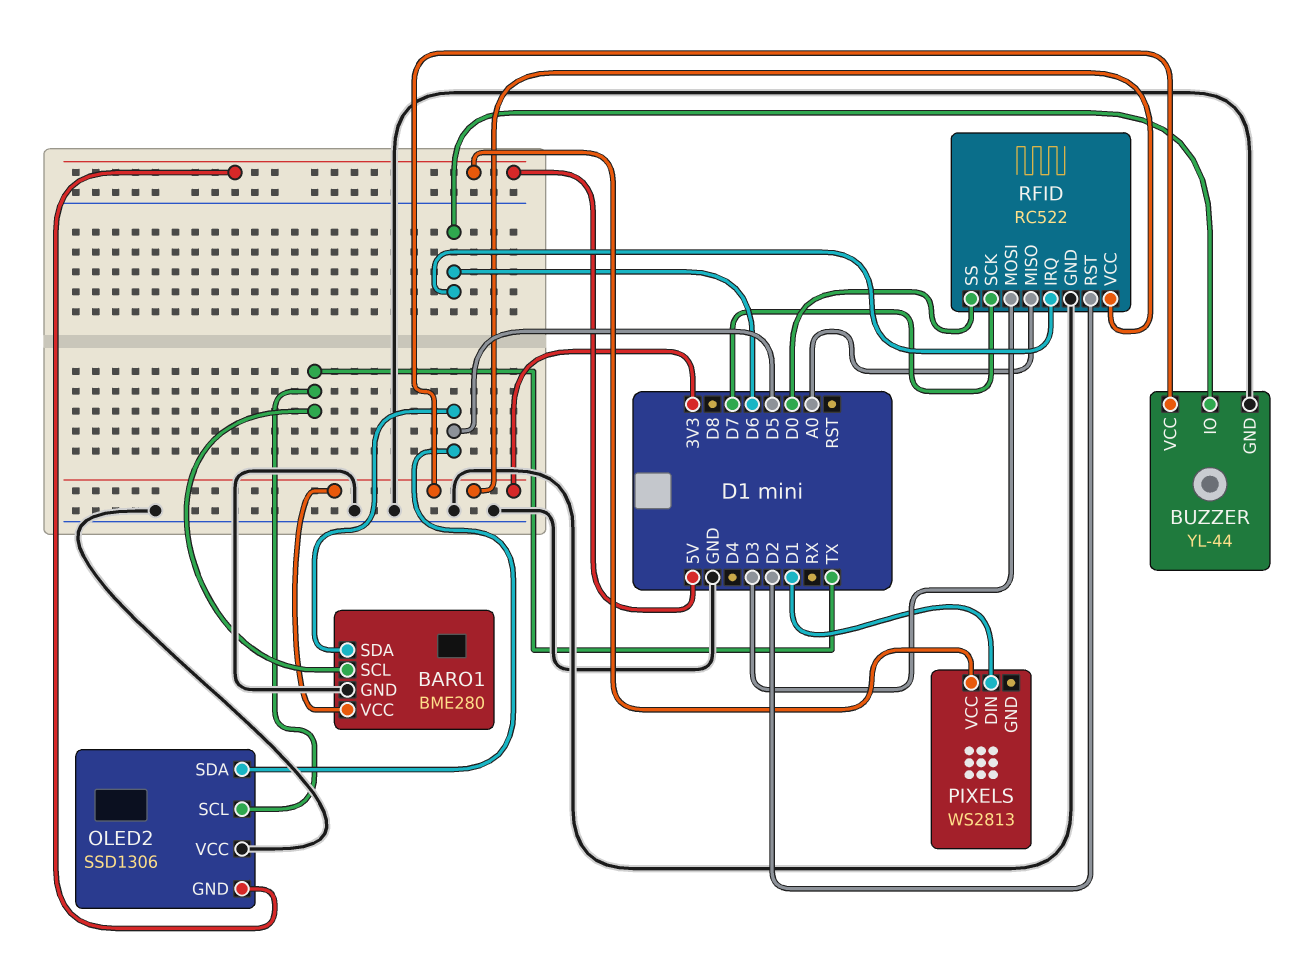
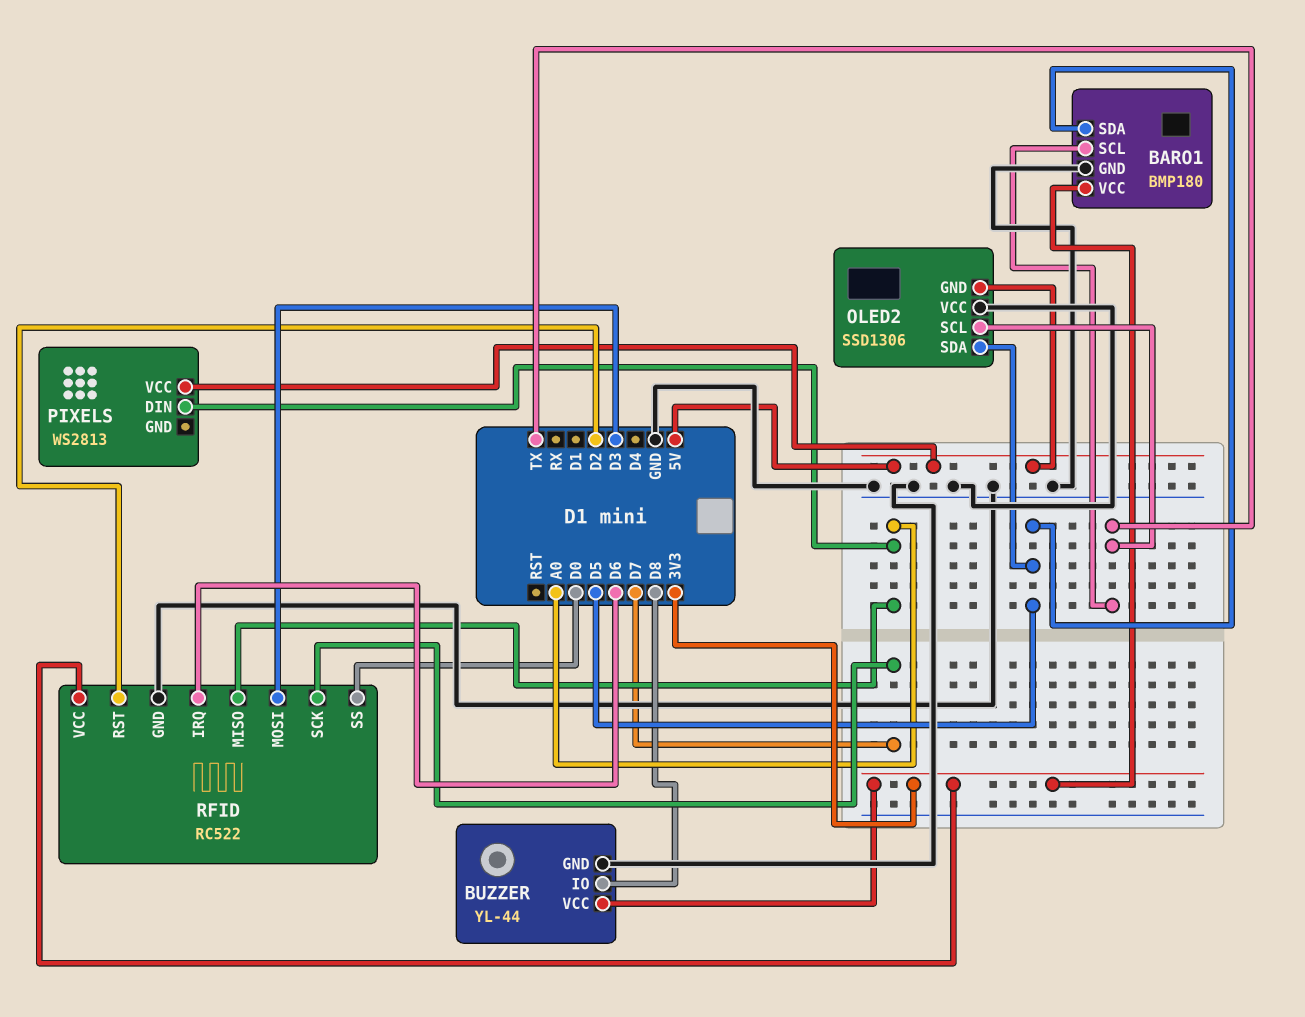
BARO1: BME280 -> BMP180
BUZZER pin IO: D6 -> D8
PIXELS pin DIN: D1 -> A0

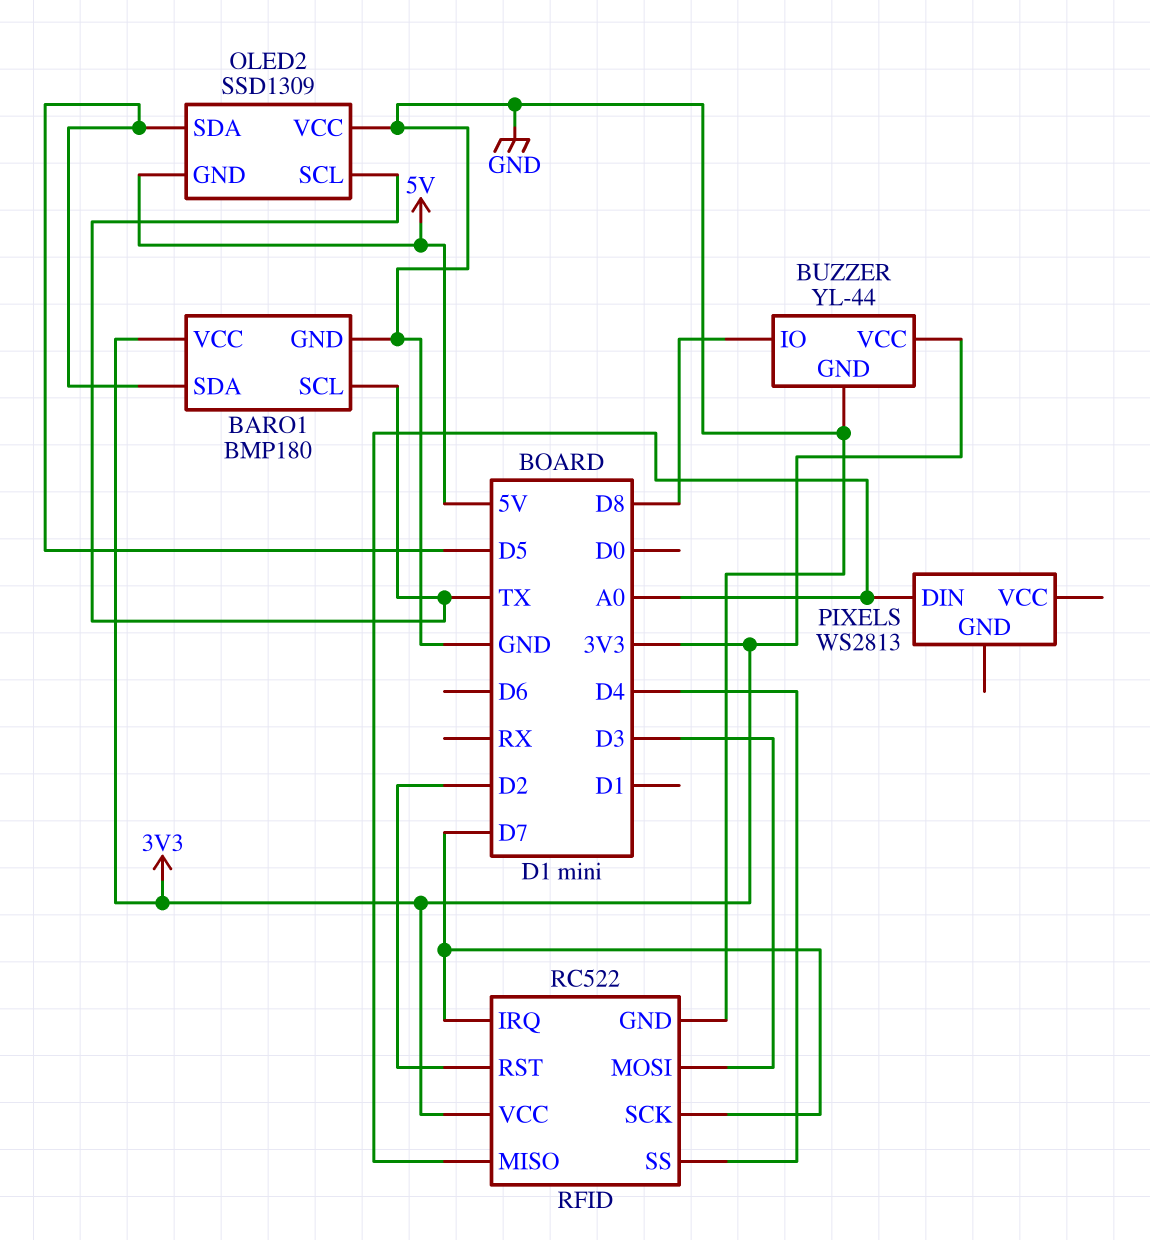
OLED2: SSD1306 -> SSD1309
PIXELS pin VCC: 5V -> none
RFID pin IRQ: D6 -> D7
RFID pin SS: D0 -> D4

